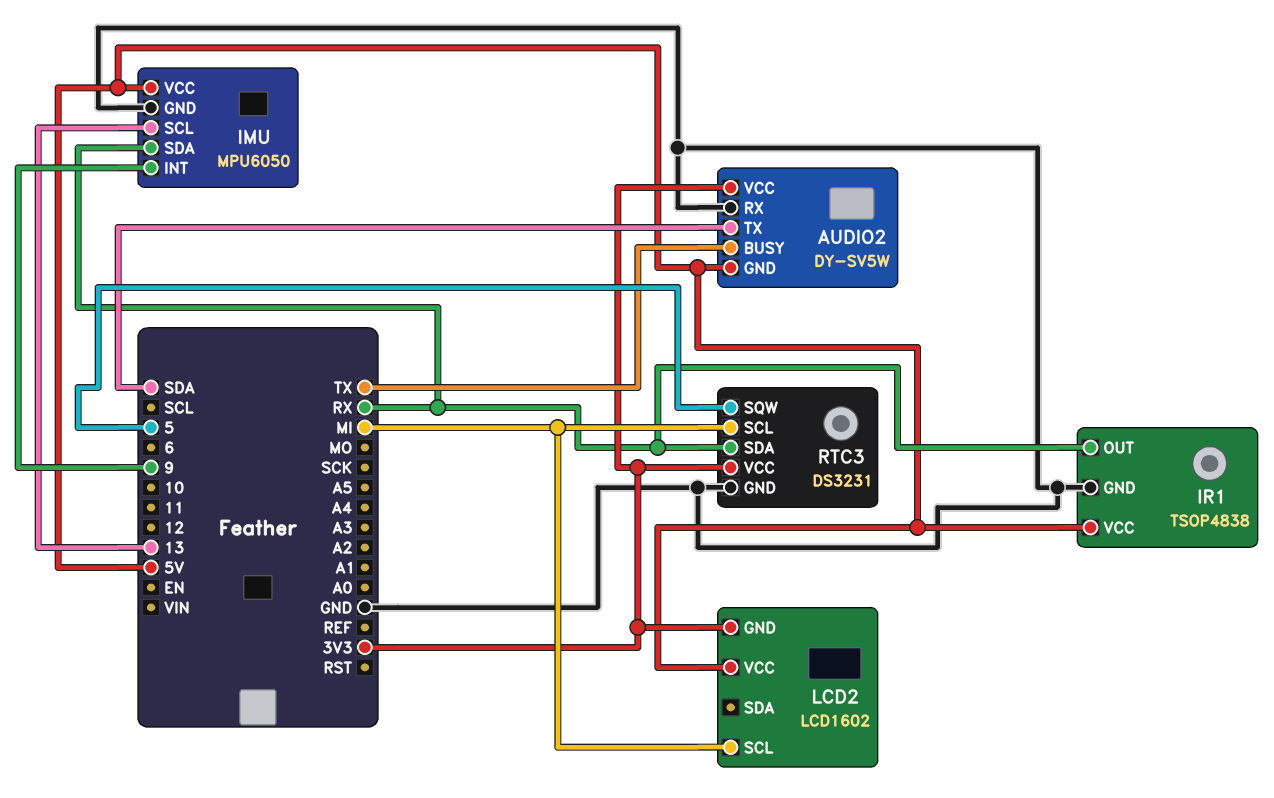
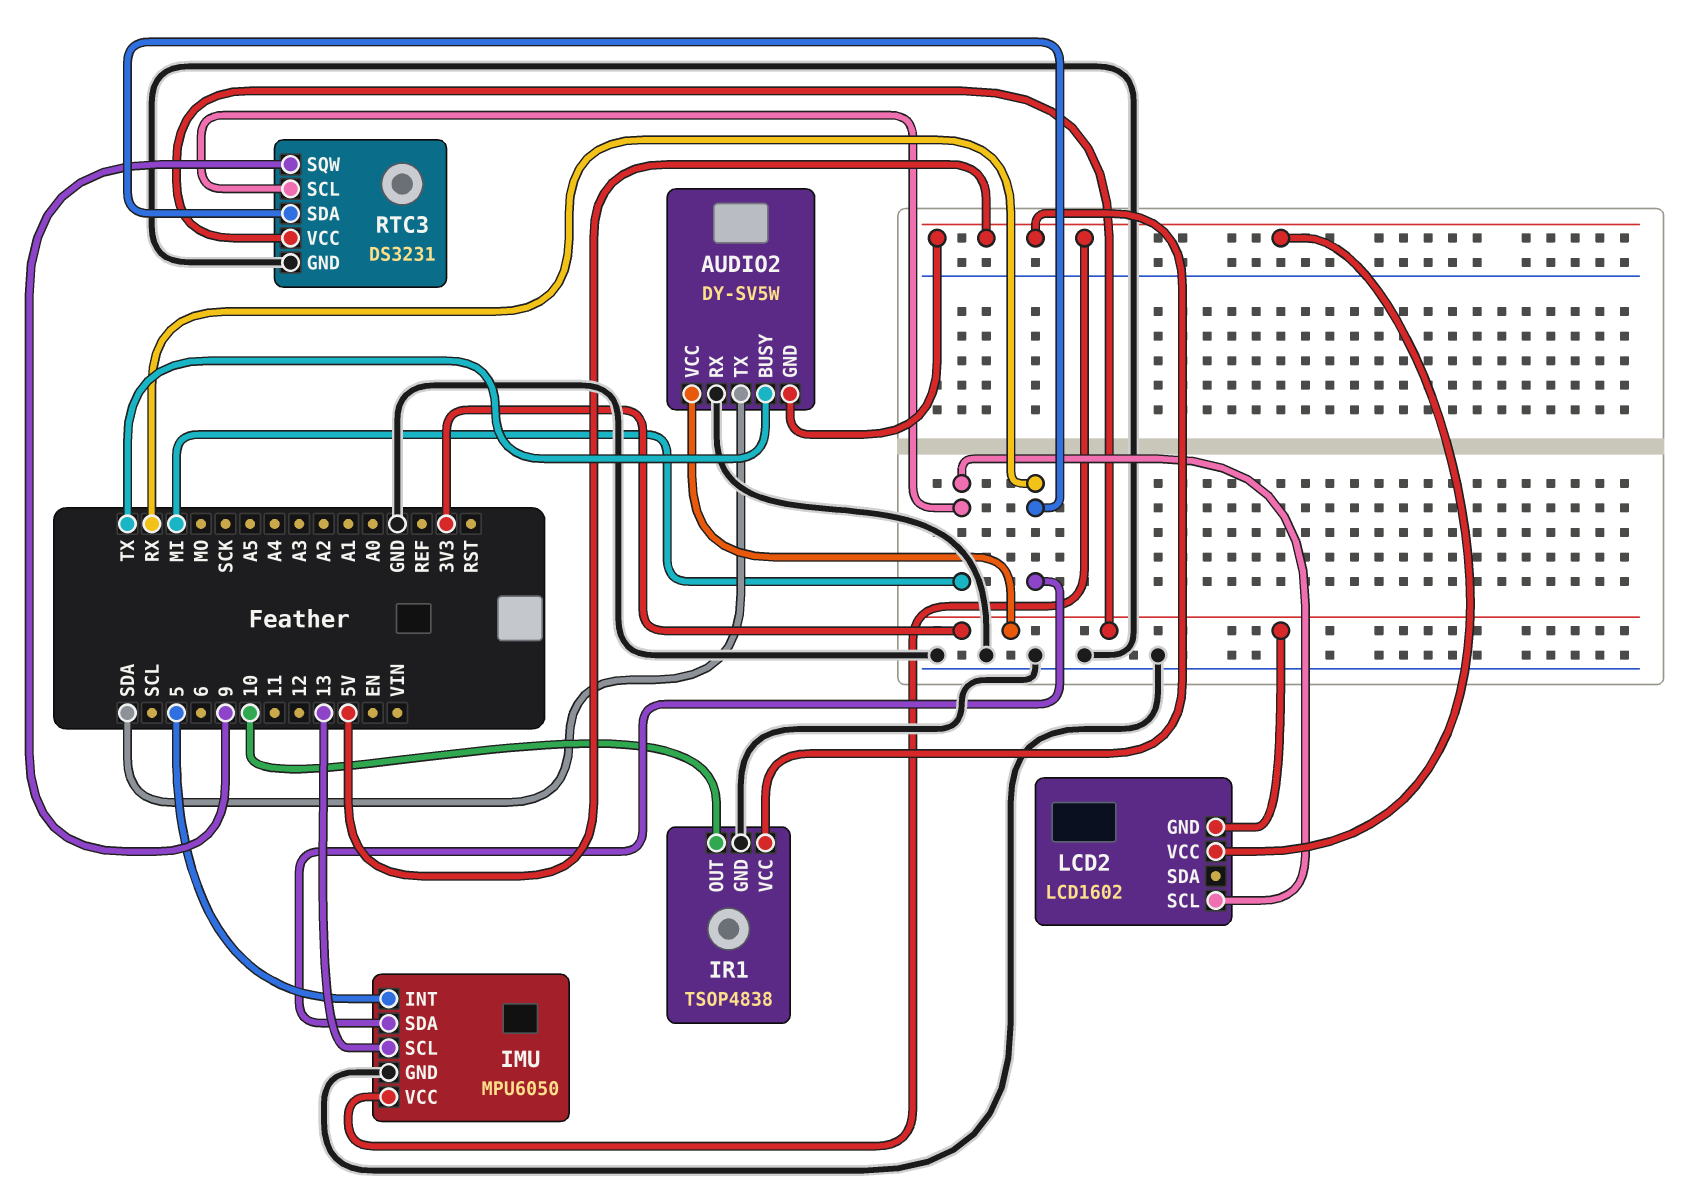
IMU pin INT: 9 -> 5
IR1 pin OUT: RX -> 10
RTC3 pin SQW: 5 -> 9

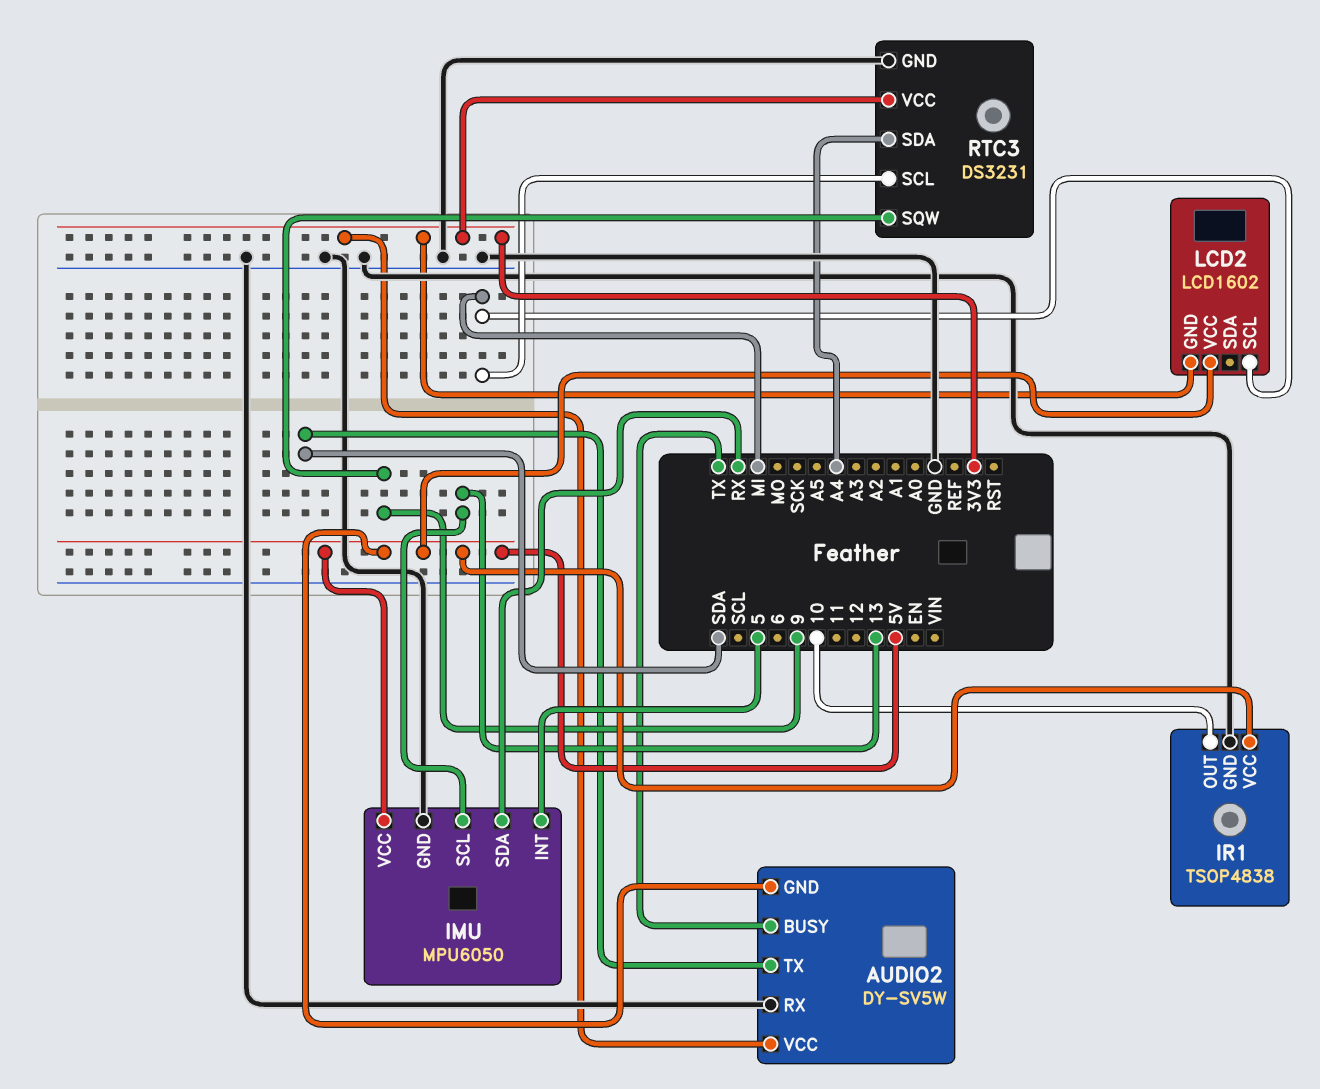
RTC3 pin SDA: RX -> A4

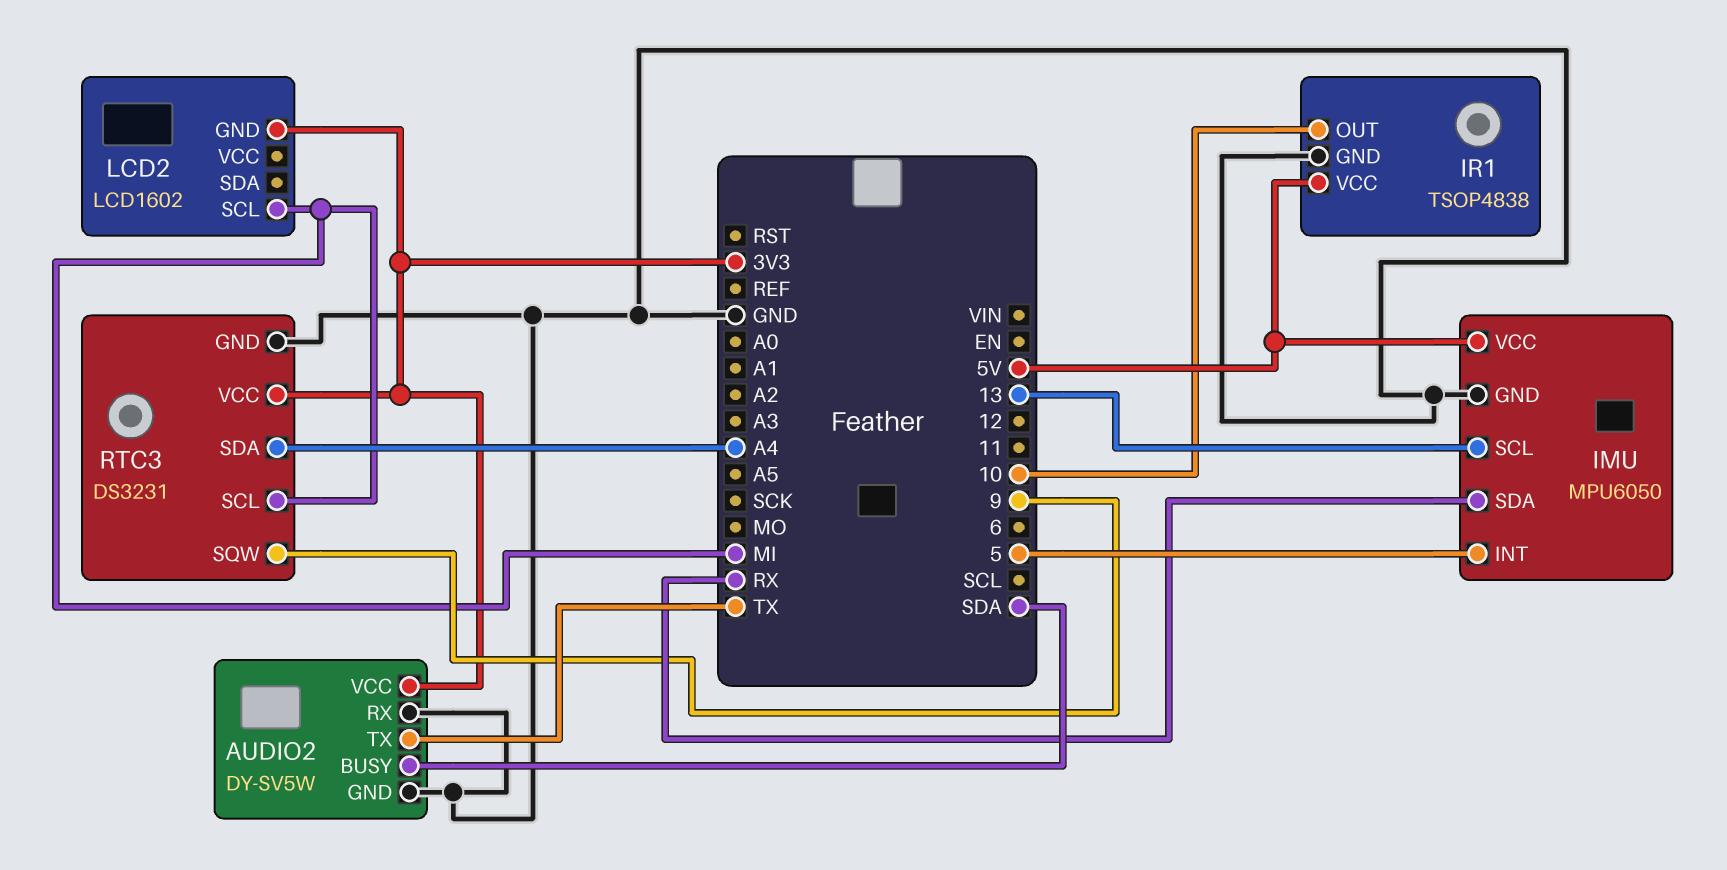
AUDIO2 pin BUSY: TX -> SDA
AUDIO2 pin GND: 5V -> GND
AUDIO2 pin TX: SDA -> TX
LCD2 pin VCC: 5V -> none

